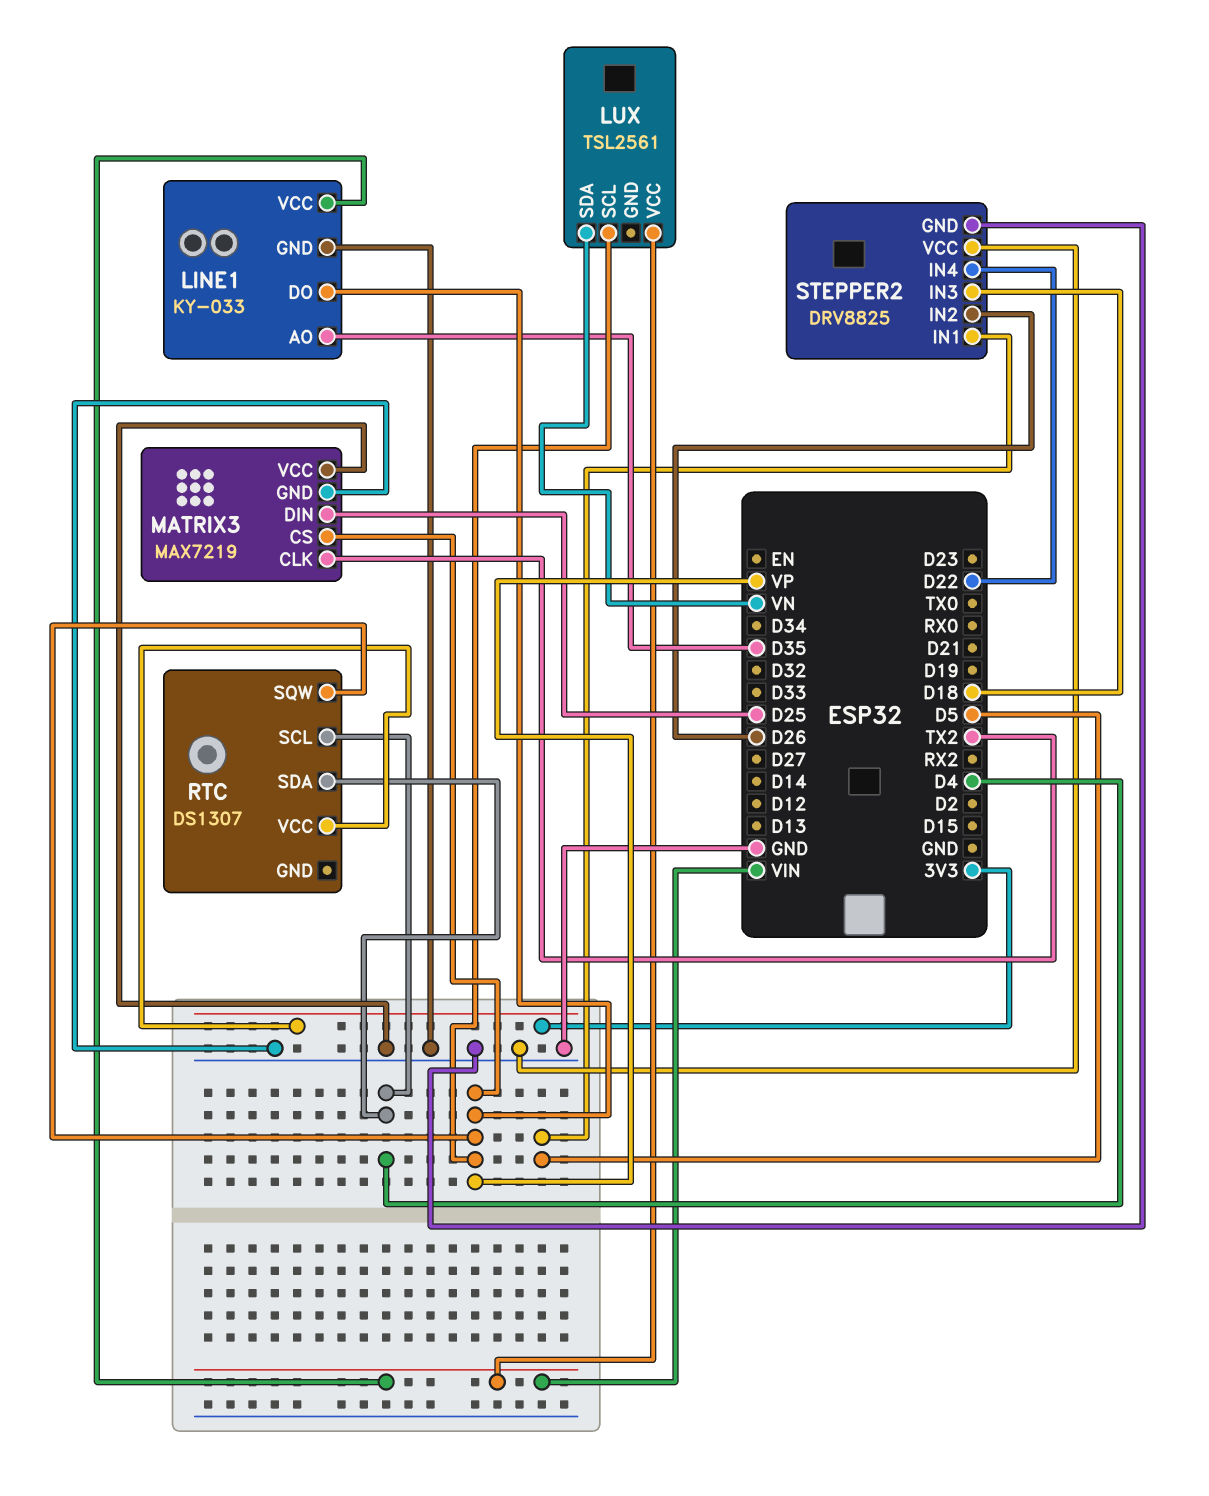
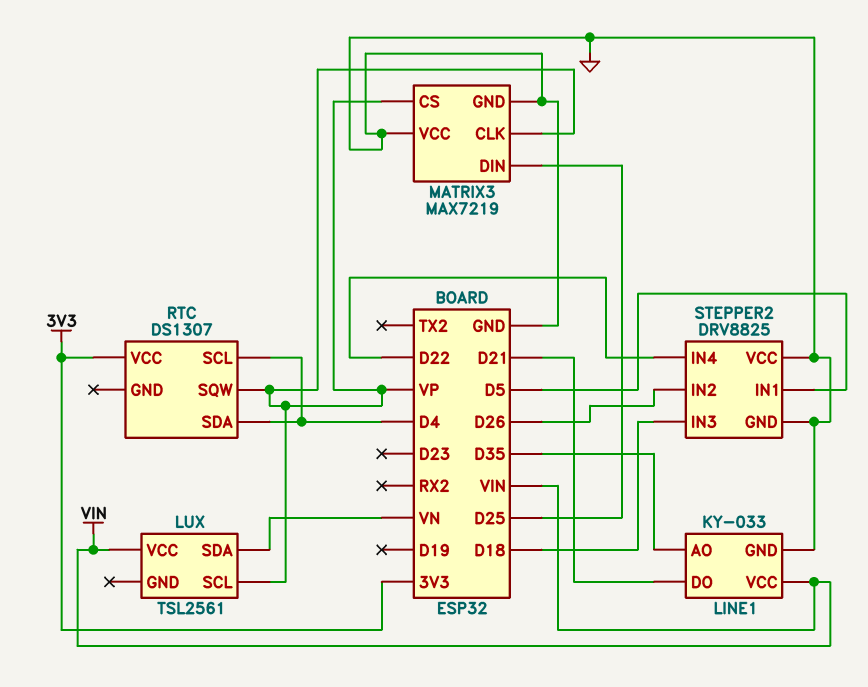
LINE1 pin DO: VP -> D21
MATRIX3 pin CLK: TX2 -> VP

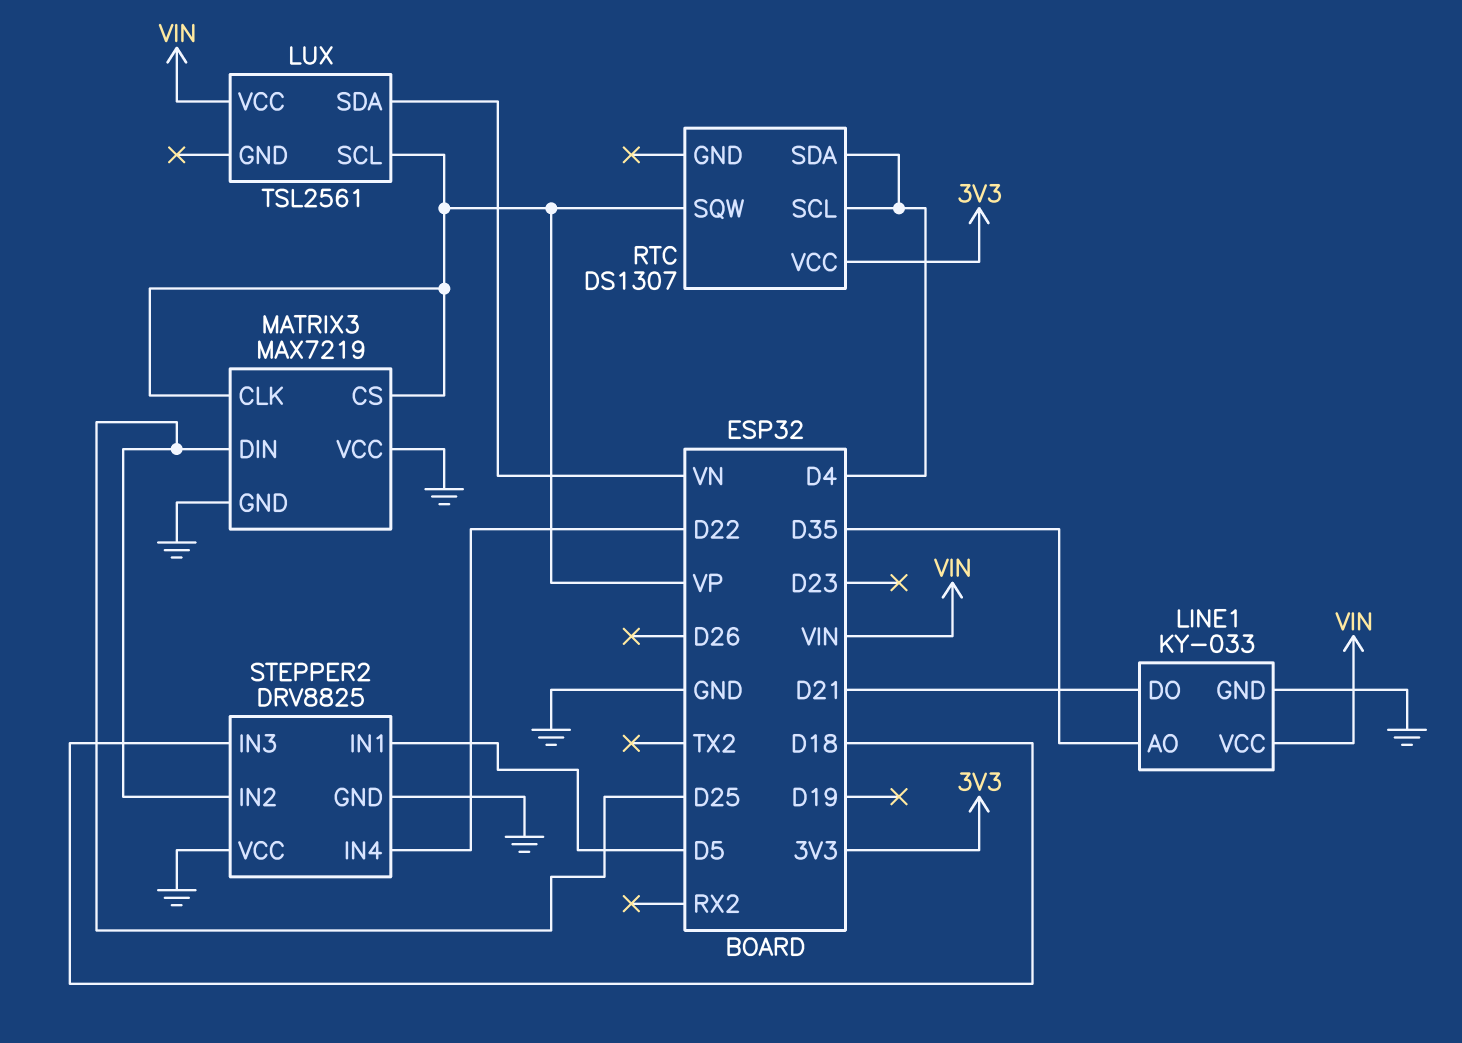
STEPPER2 pin IN2: D26 -> D25

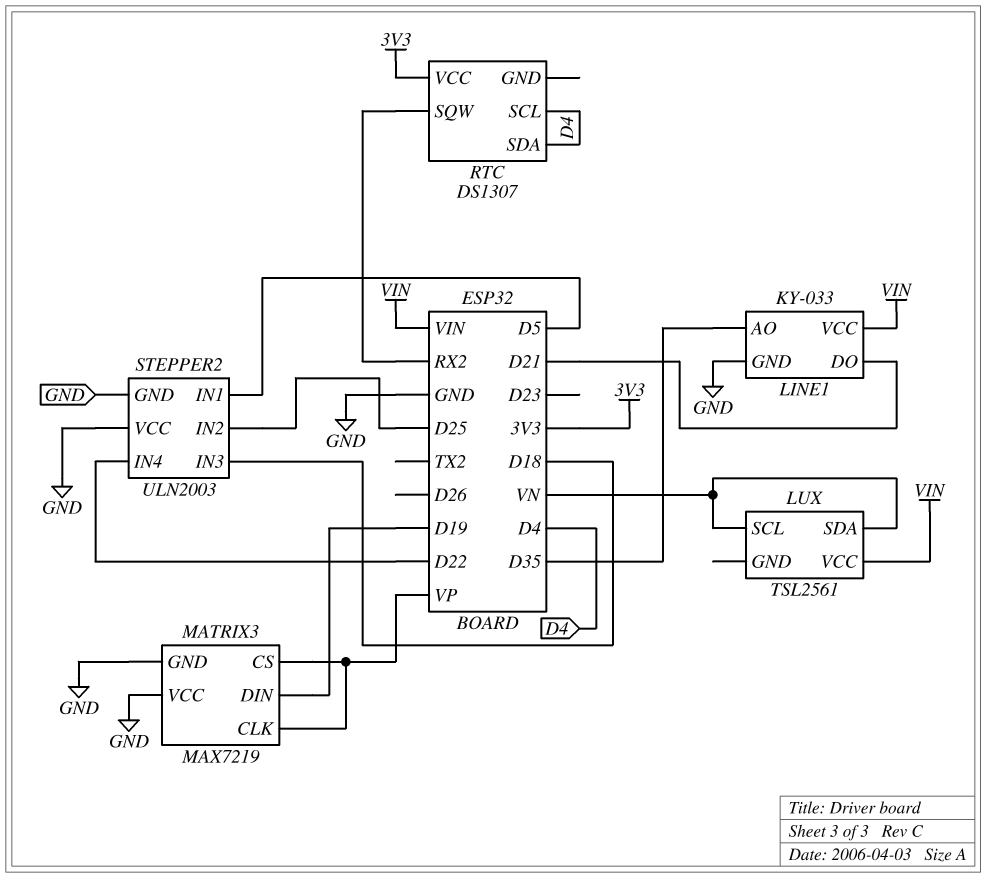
LUX pin SCL: VP -> VN
MATRIX3 pin DIN: D25 -> D19
RTC pin SQW: VP -> RX2
STEPPER2: DRV8825 -> ULN2003

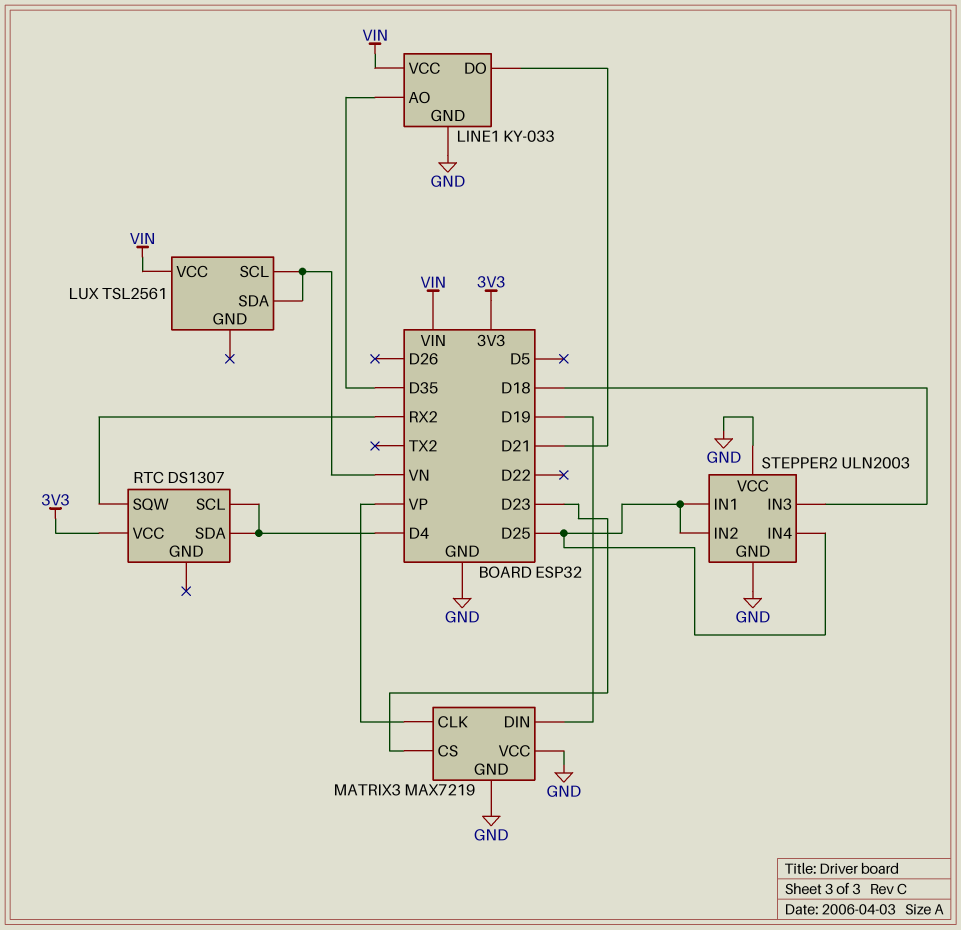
MATRIX3 pin CS: VP -> D23
STEPPER2 pin IN1: D5 -> D25
STEPPER2 pin IN4: D22 -> D25

